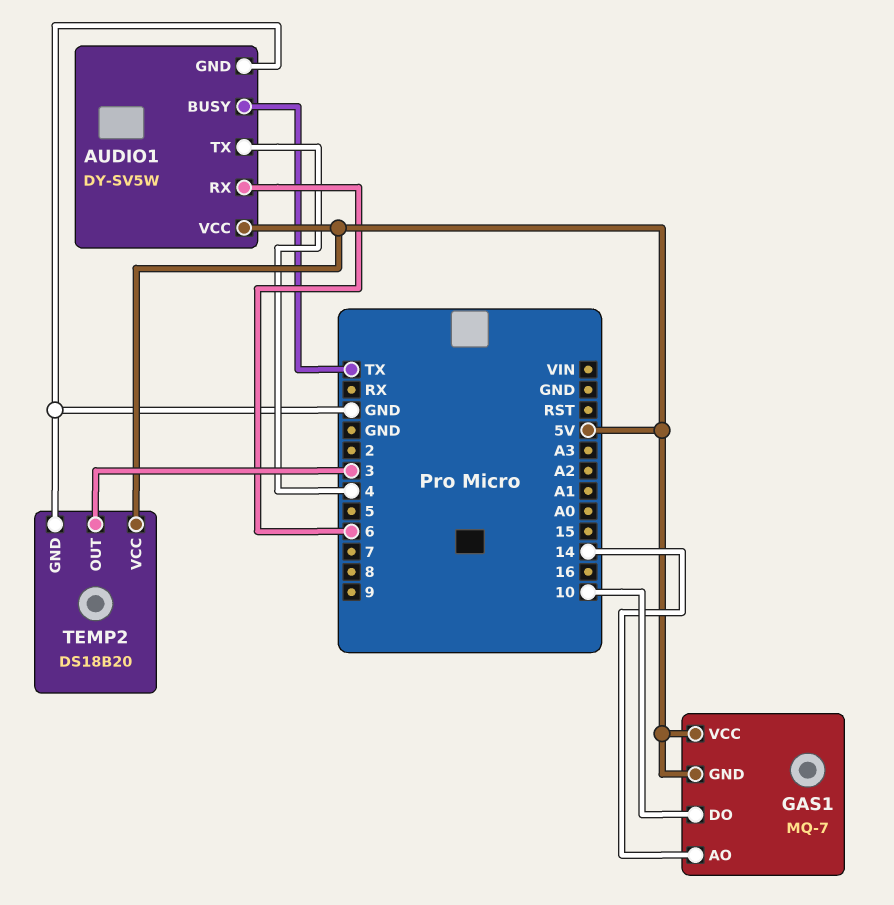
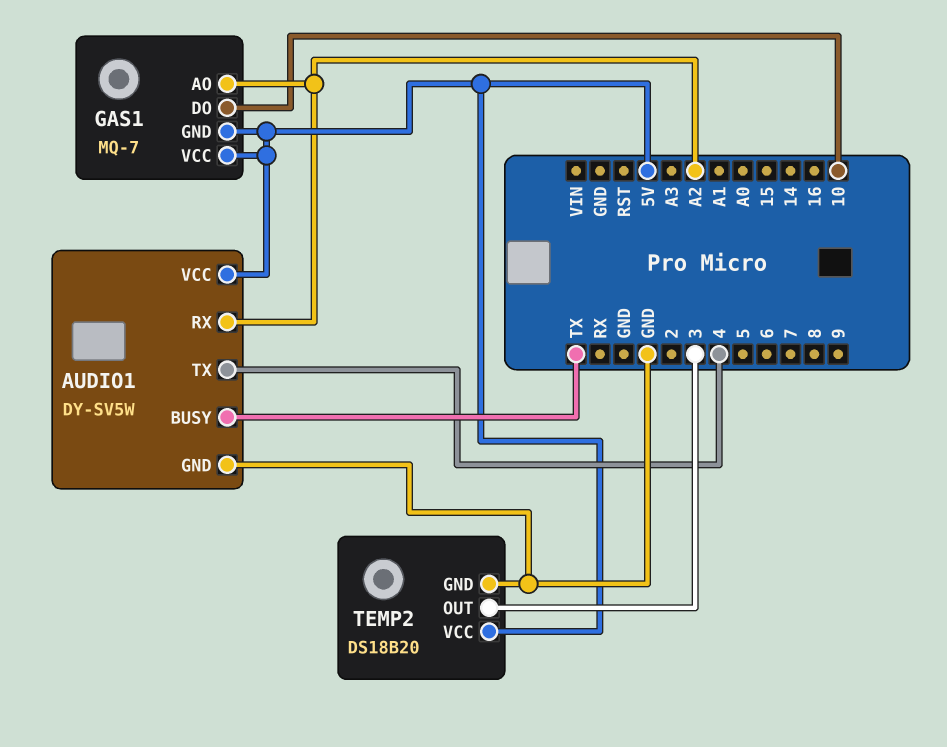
AUDIO1 pin RX: 6 -> A2
GAS1 pin AO: 14 -> A2

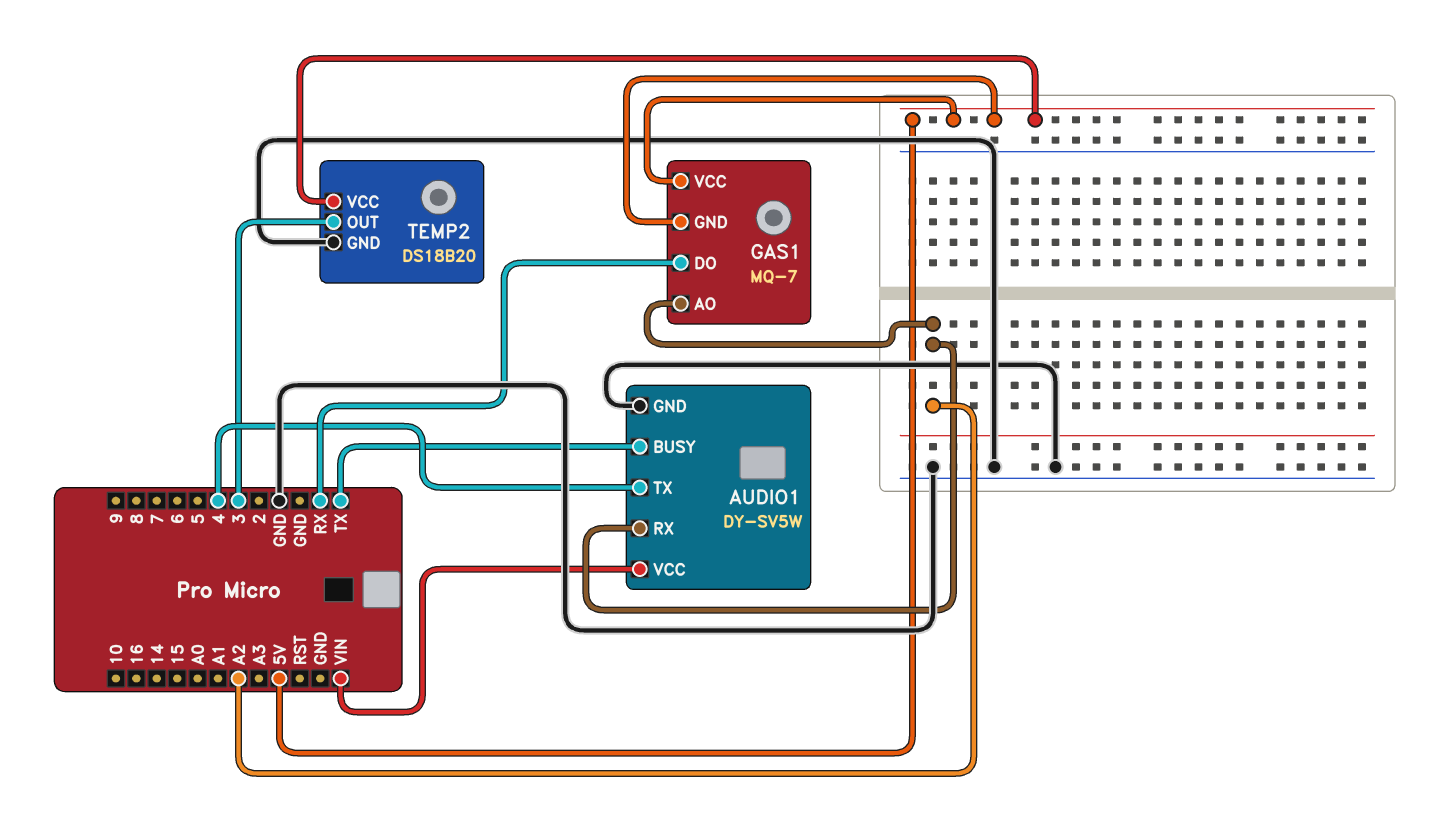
AUDIO1 pin VCC: 5V -> VIN
GAS1 pin DO: 10 -> RX

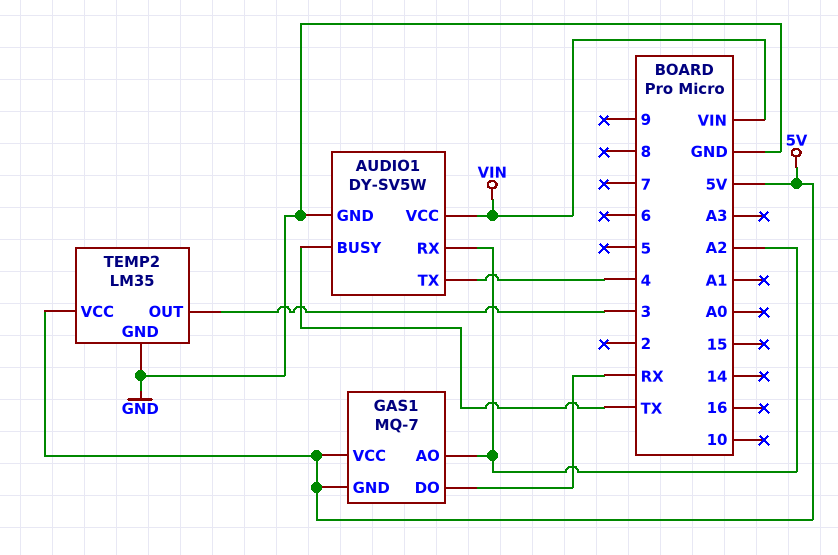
TEMP2: DS18B20 -> LM35

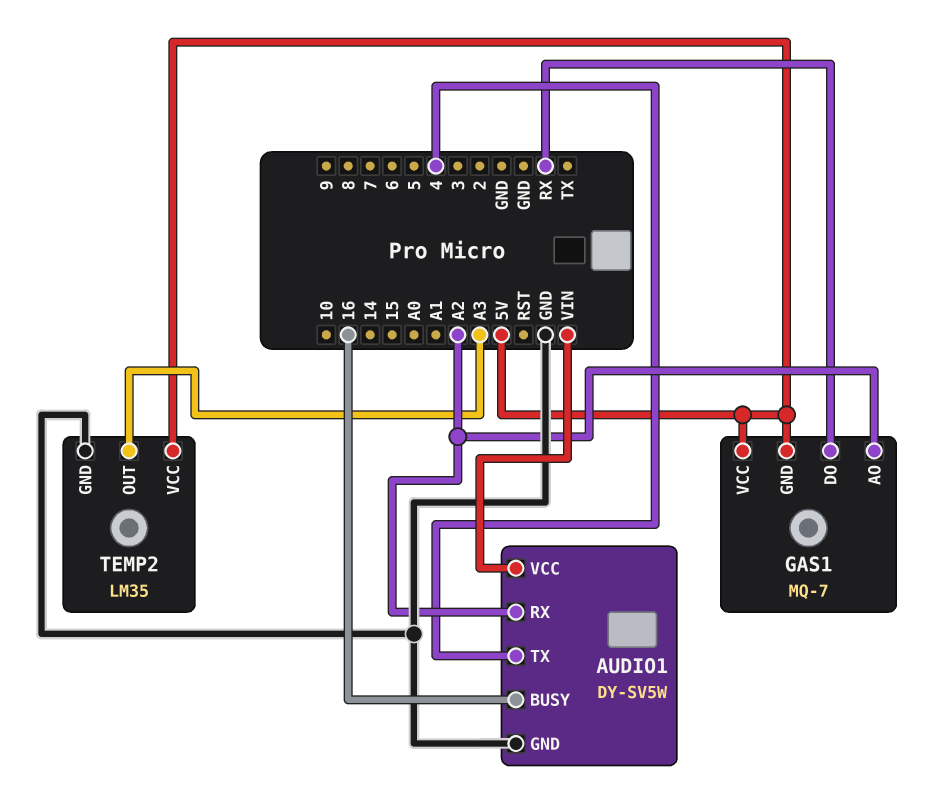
AUDIO1 pin BUSY: TX -> 16
TEMP2 pin OUT: 3 -> A3

